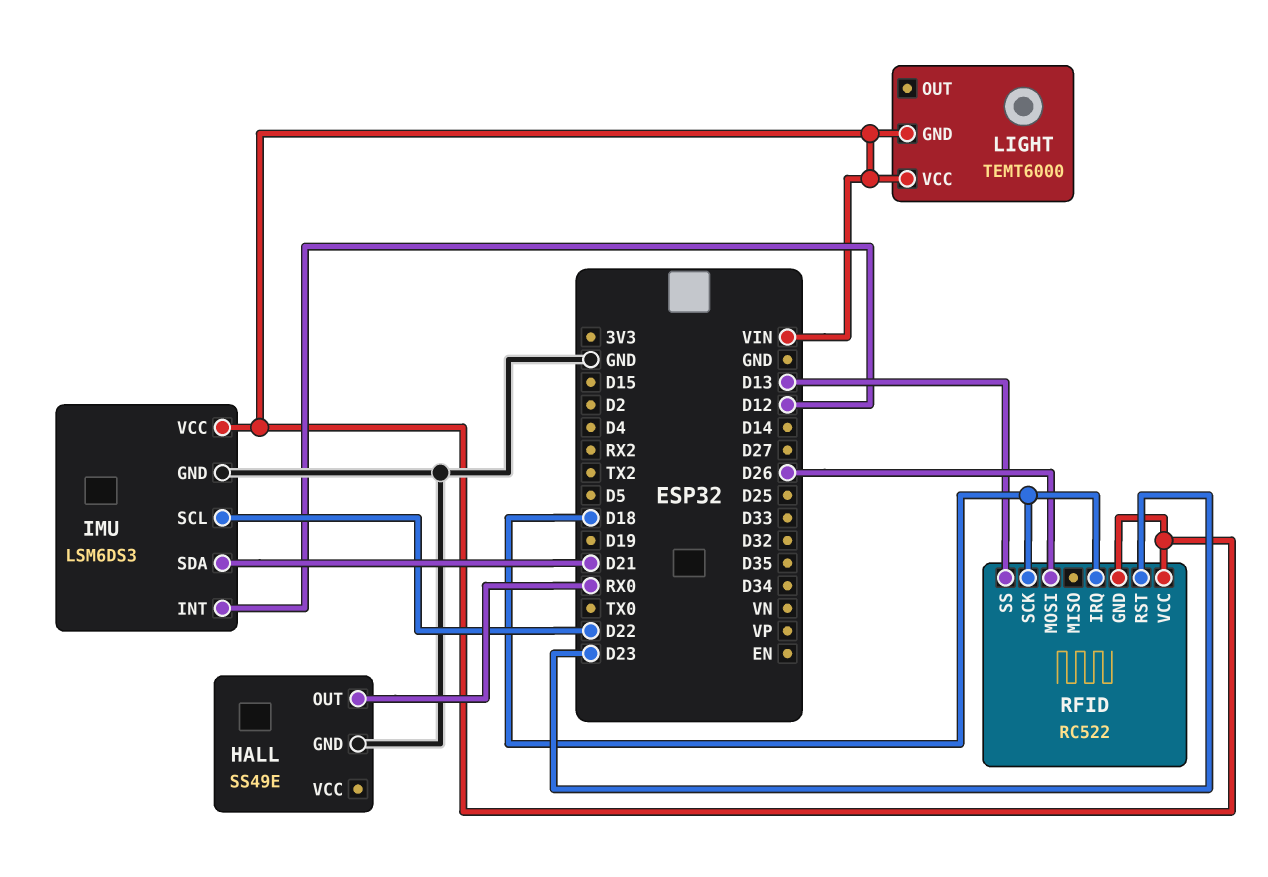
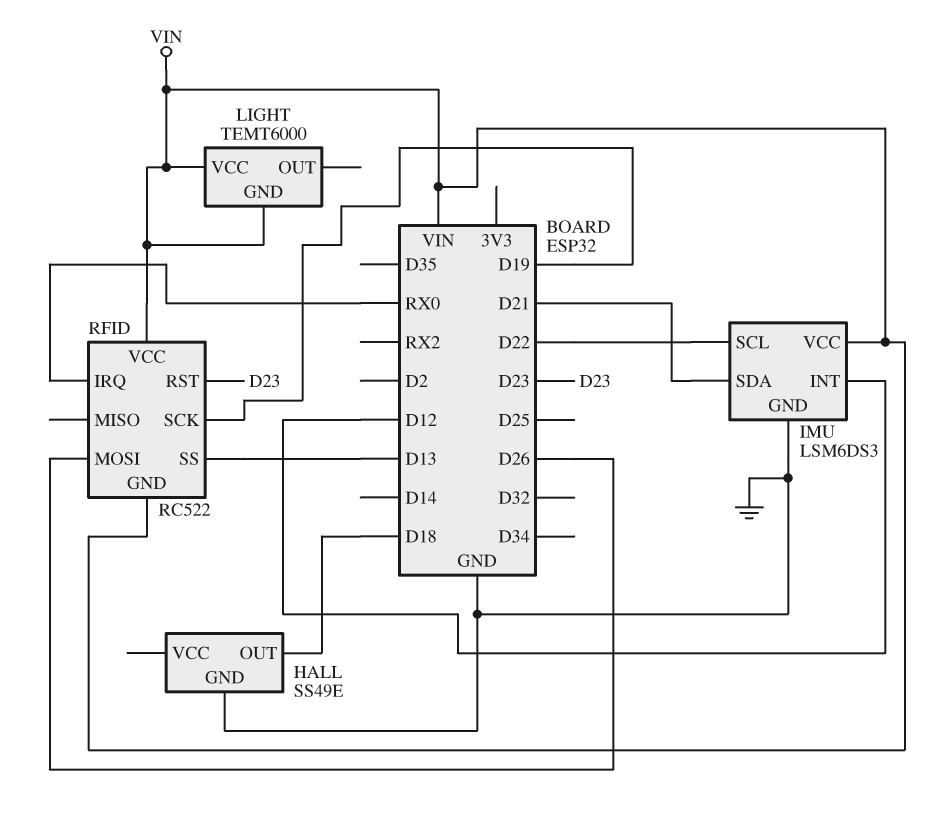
HALL pin OUT: RX0 -> D18
RFID pin IRQ: D18 -> RX0
RFID pin SCK: D18 -> D19

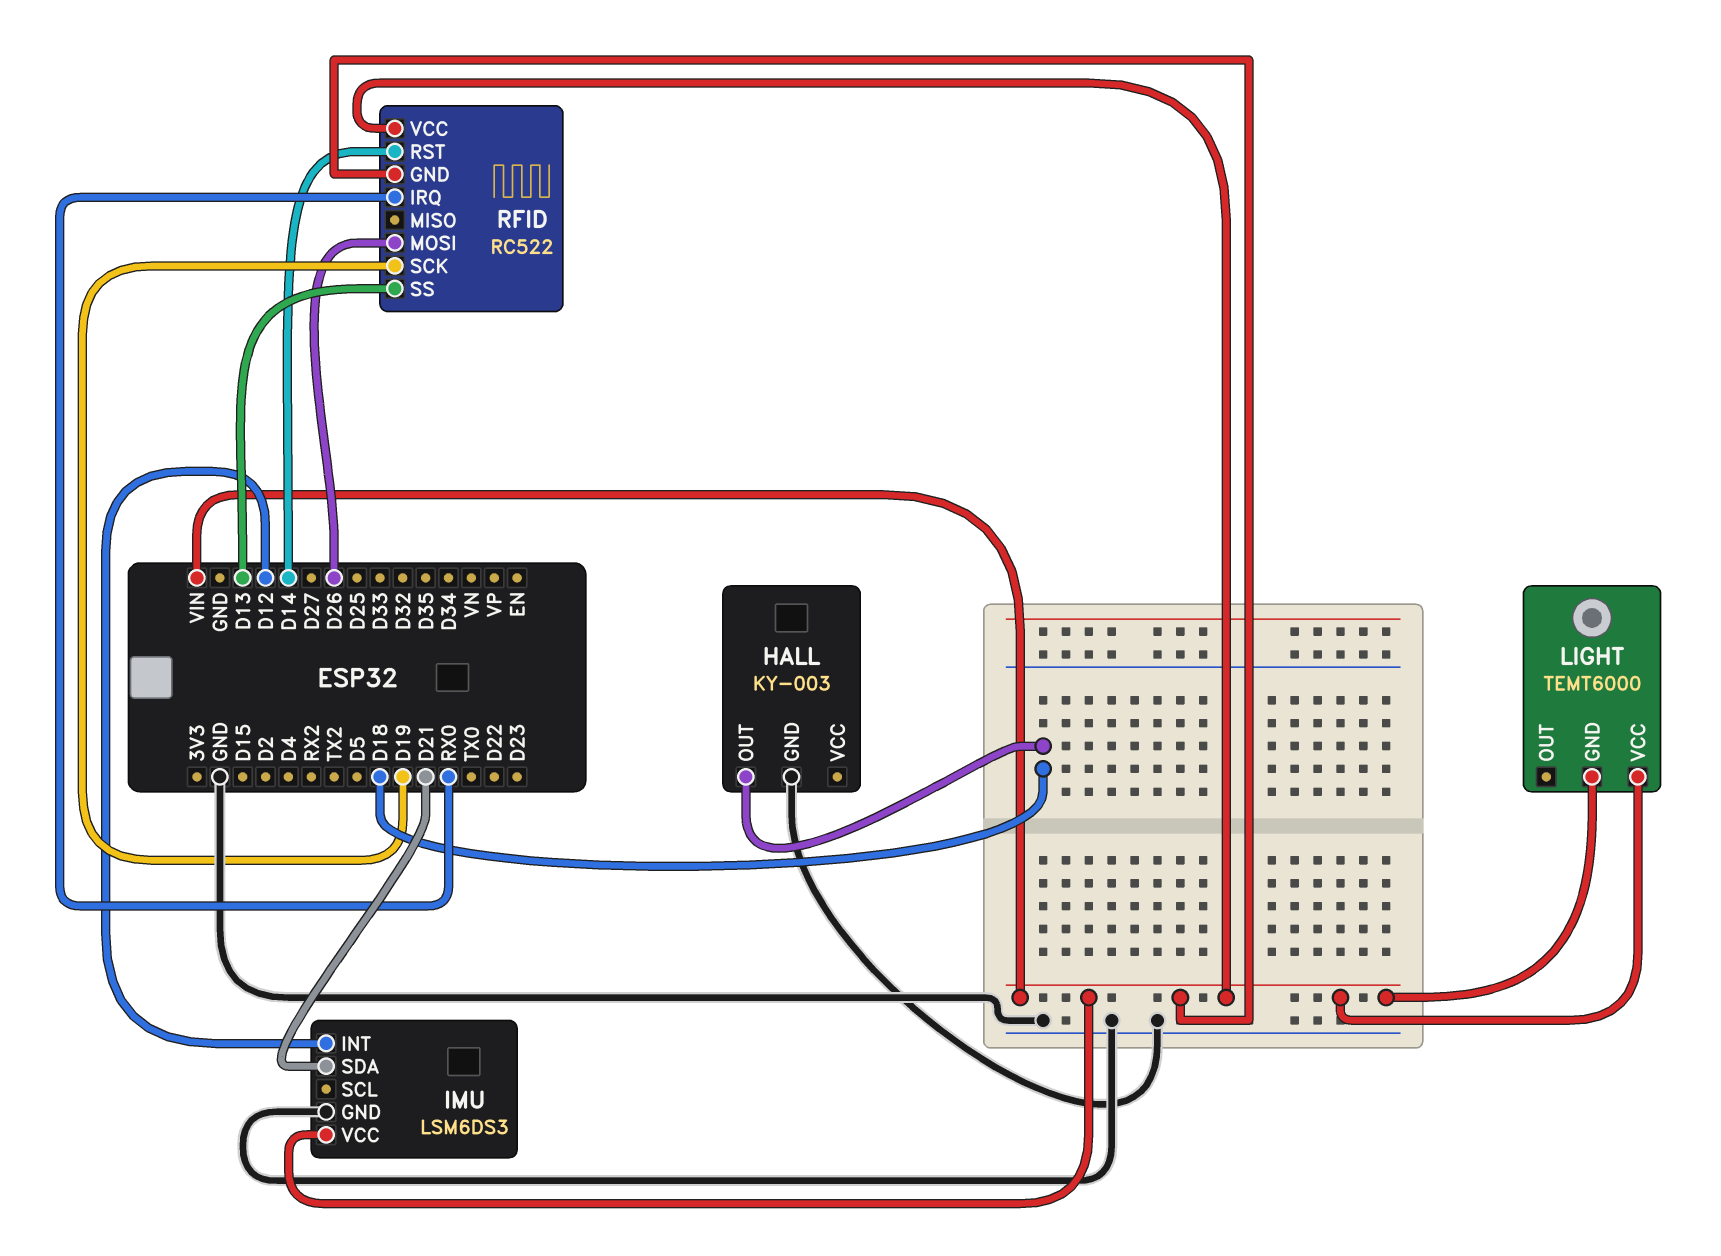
HALL: SS49E -> KY-003
IMU pin SCL: D22 -> none
RFID pin RST: D23 -> D14

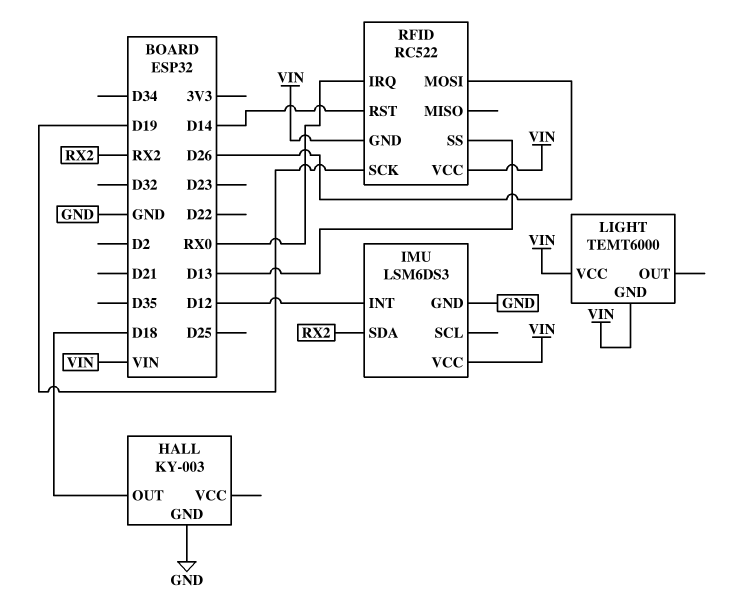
IMU pin SDA: D21 -> RX2

